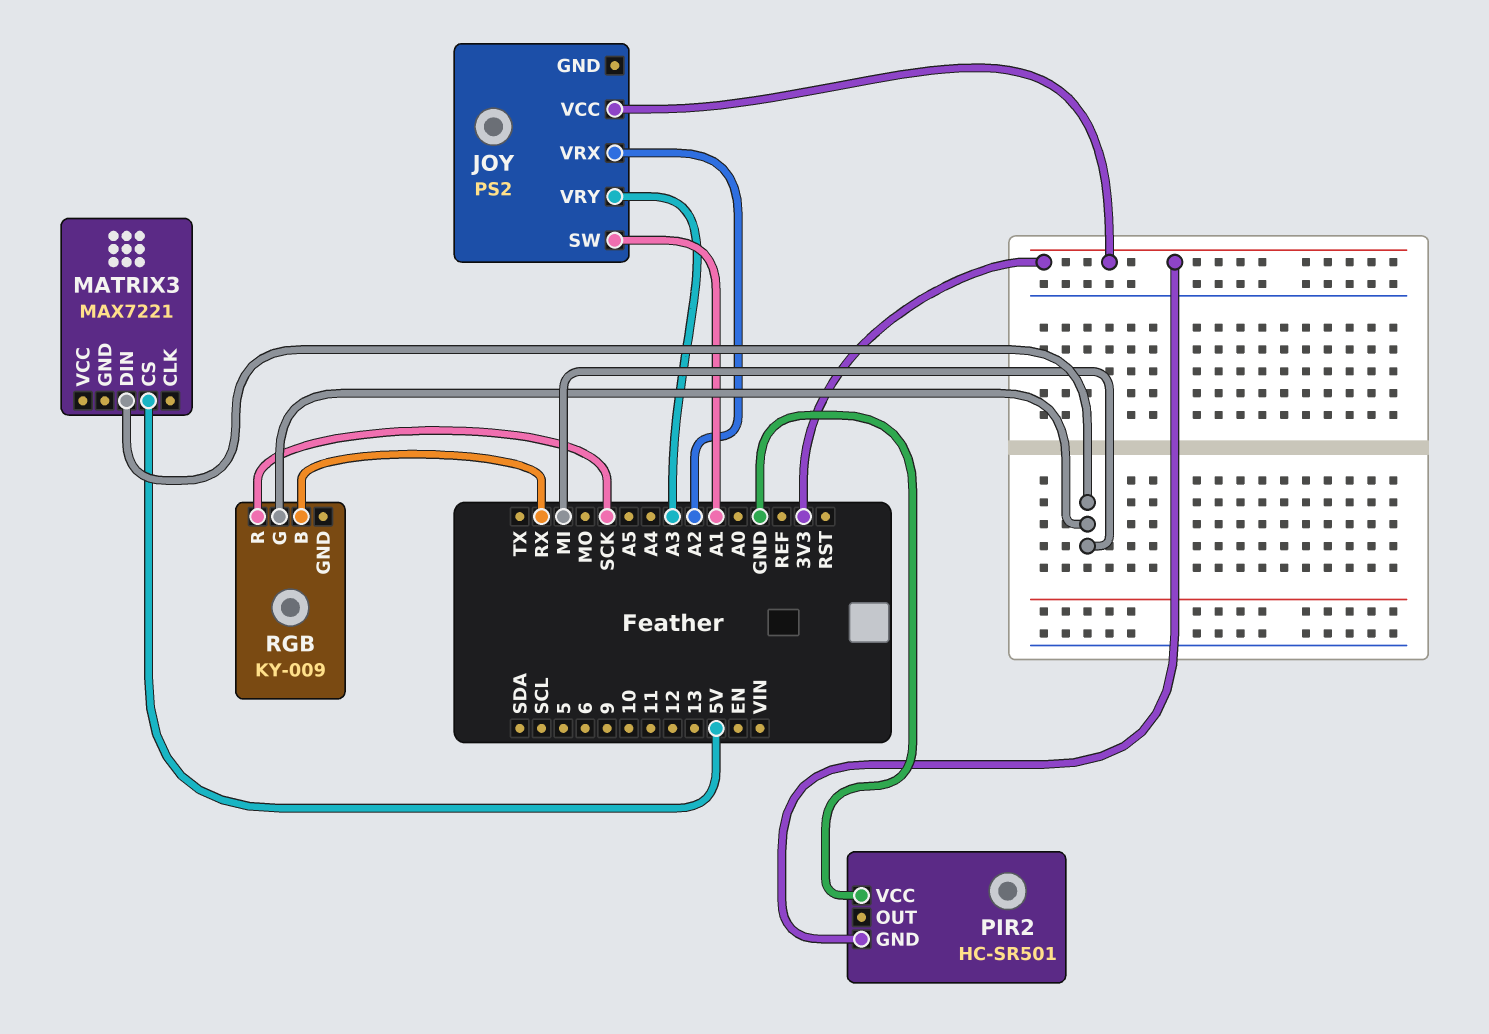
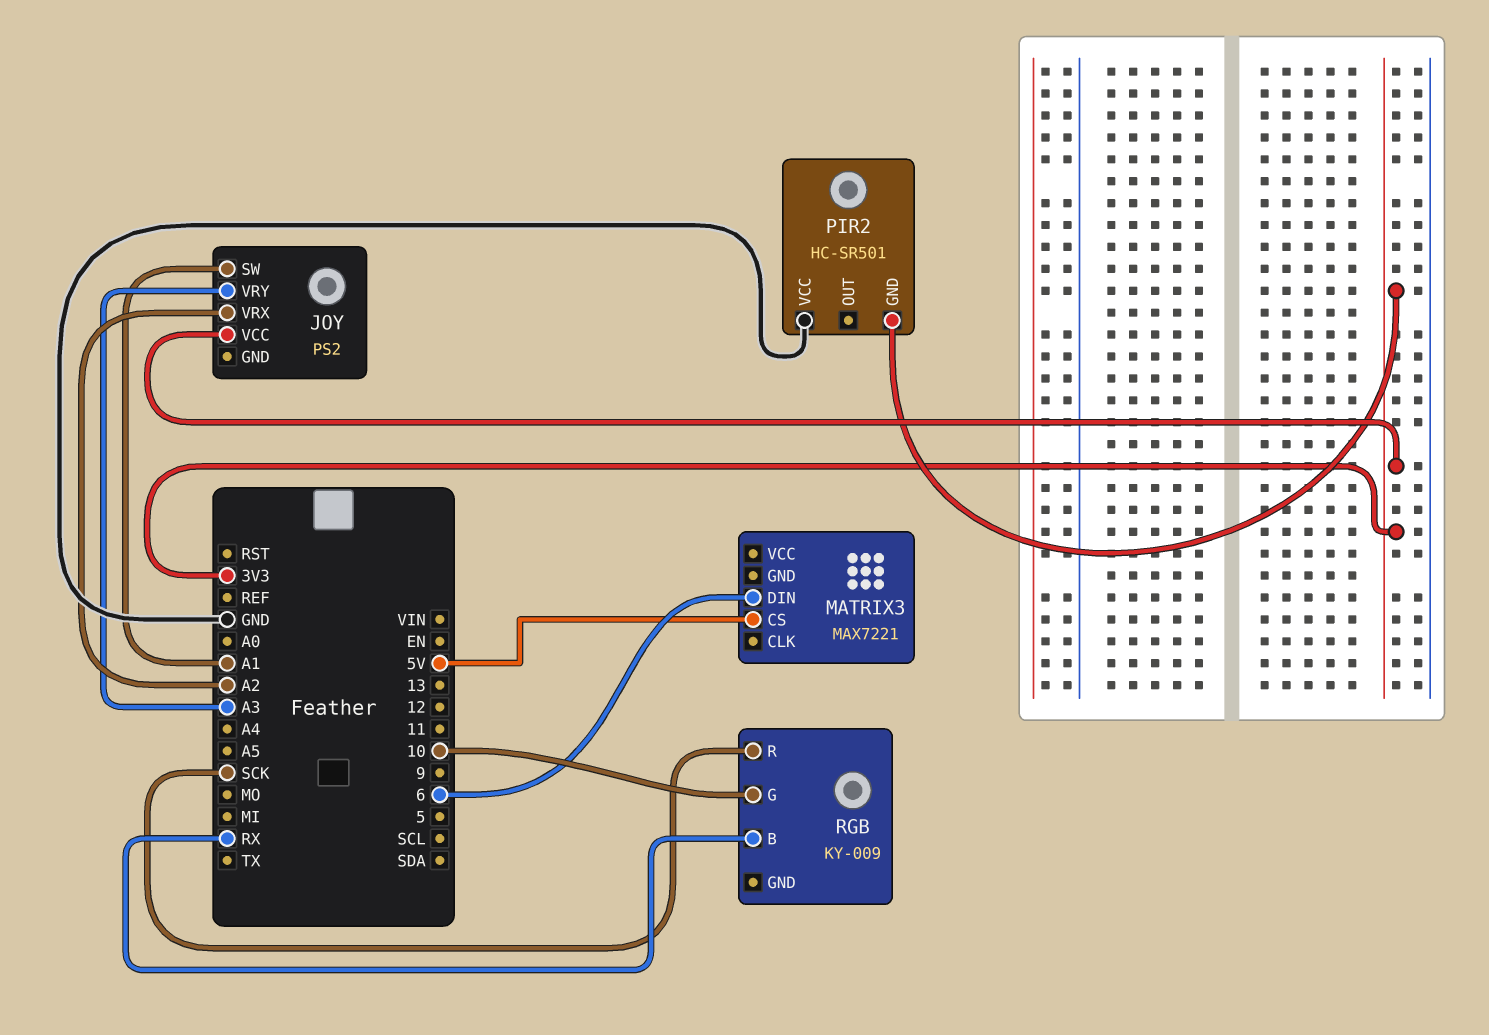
MATRIX3 pin DIN: MI -> 6
RGB pin G: MI -> 10

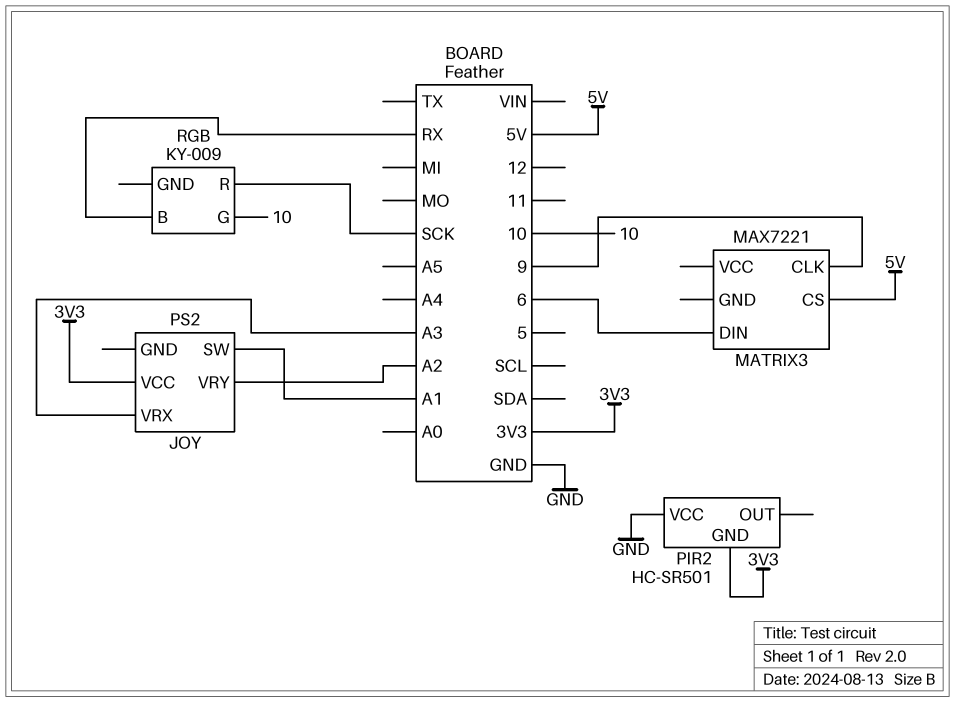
JOY pin VRX: A2 -> A3
JOY pin VRY: A3 -> A2
MATRIX3 pin CLK: none -> 9

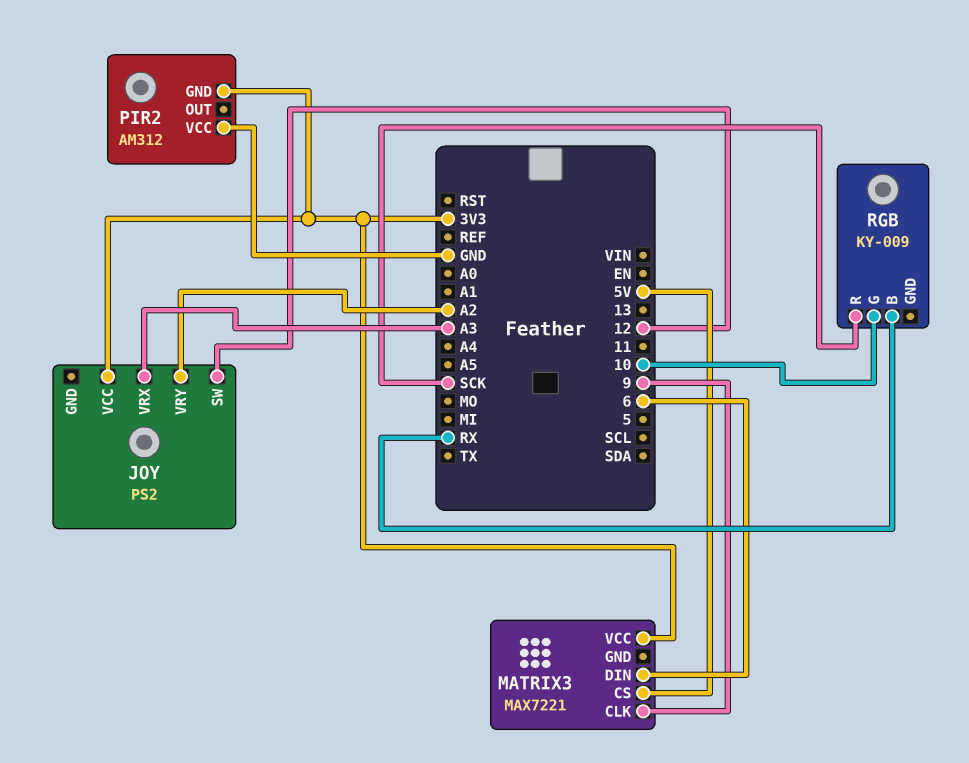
JOY pin SW: A1 -> 12
MATRIX3 pin VCC: none -> 3V3
PIR2: HC-SR501 -> AM312

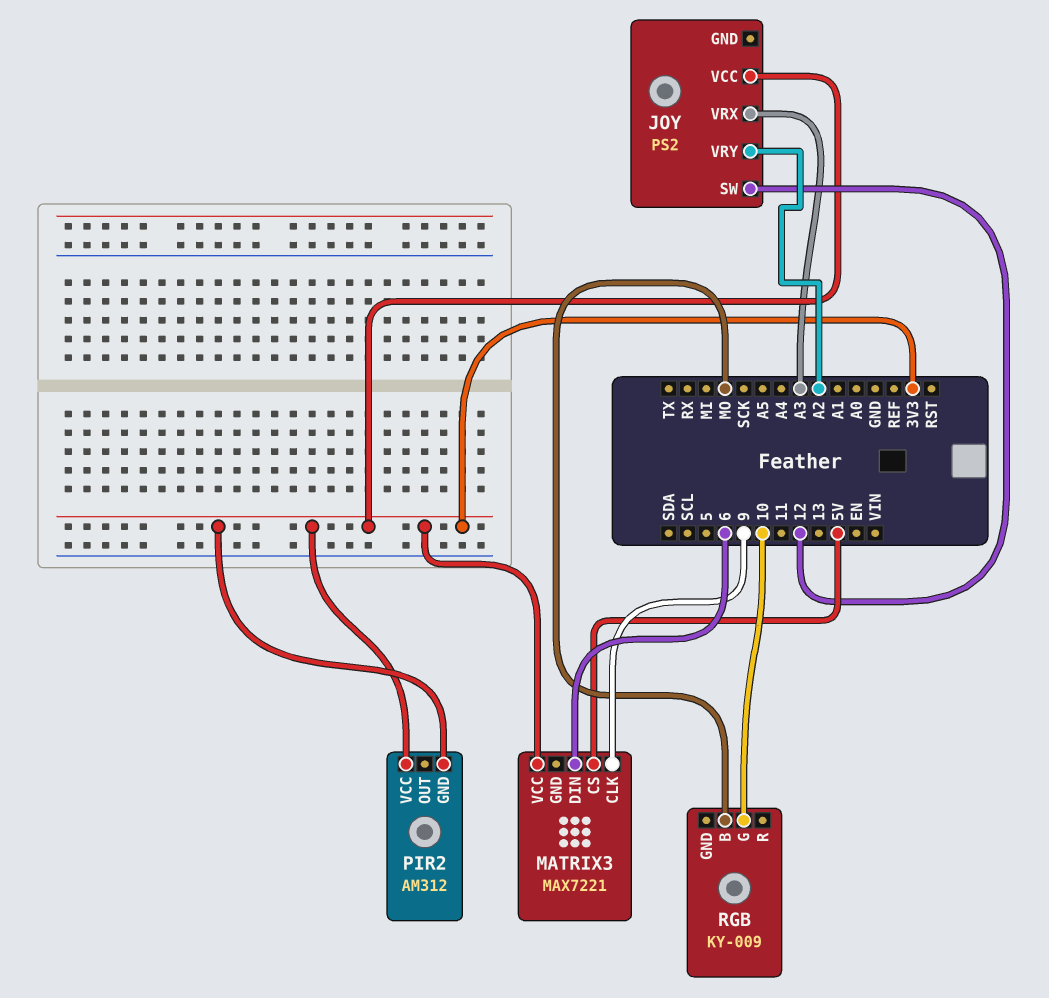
PIR2 pin VCC: GND -> 3V3
RGB pin B: RX -> MO
RGB pin R: SCK -> none

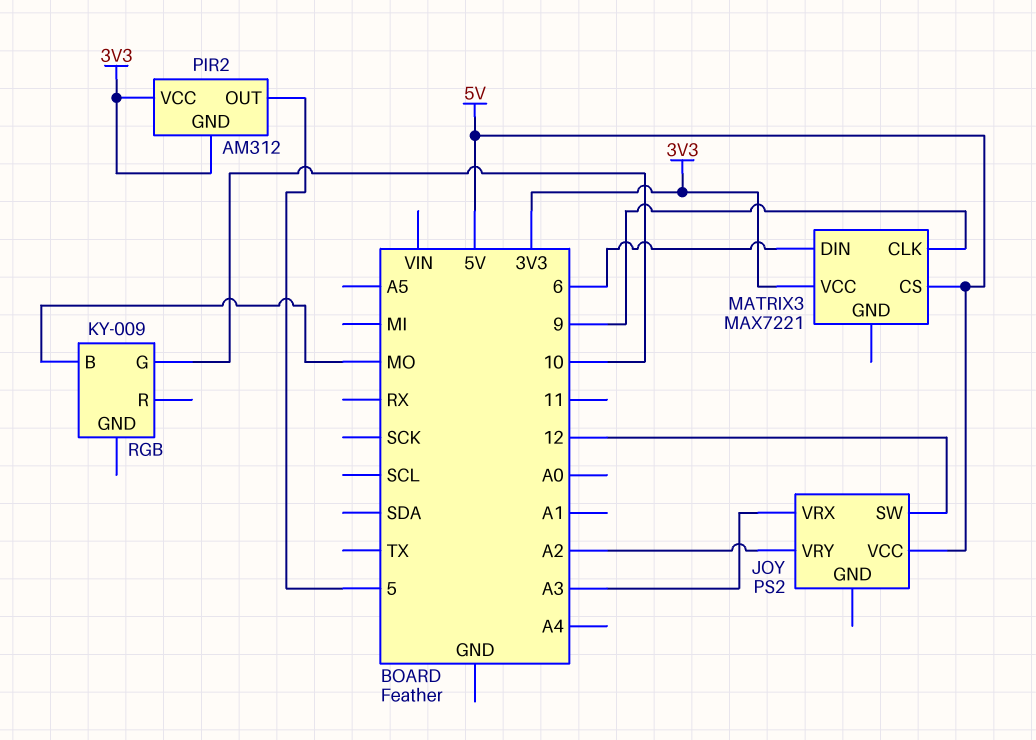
JOY pin VCC: 3V3 -> 5V
PIR2 pin OUT: none -> 5

